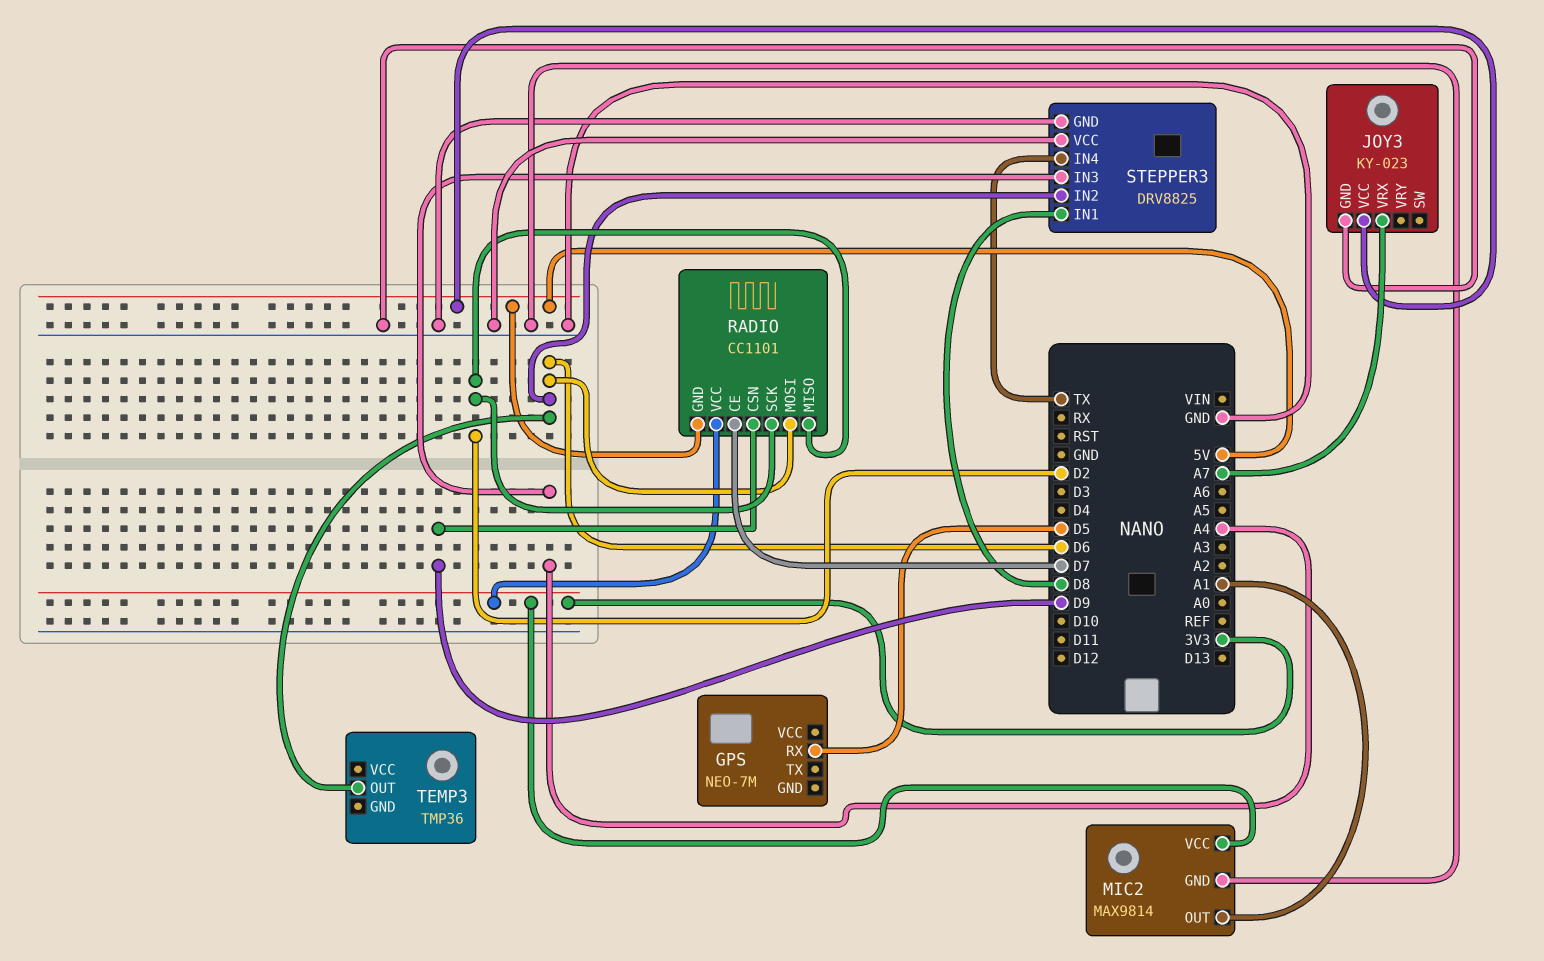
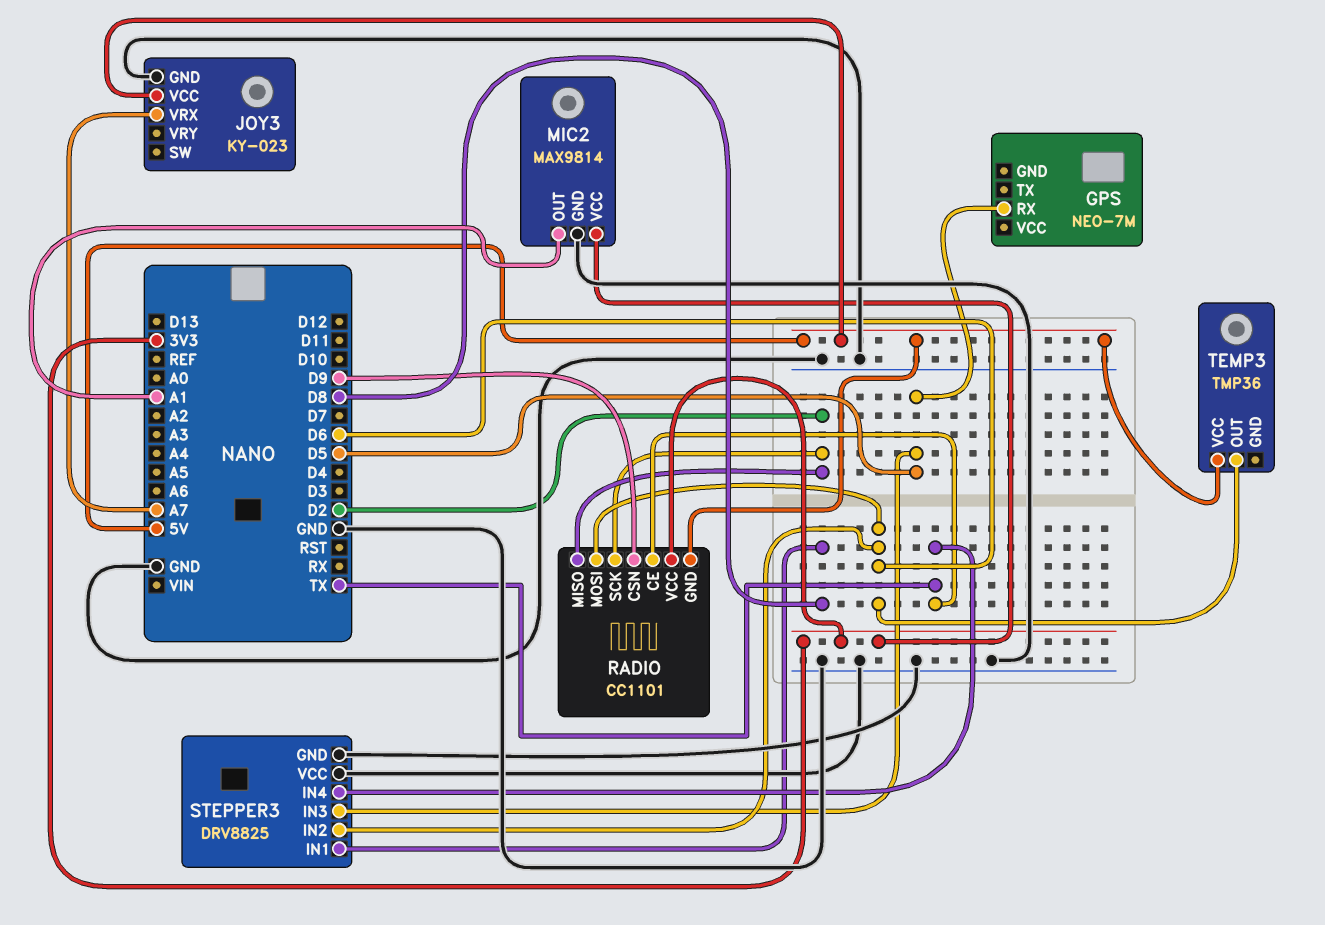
RADIO pin CE: D7 -> TX
STEPPER3 pin IN3: A4 -> D5
TEMP3 pin VCC: none -> 5V

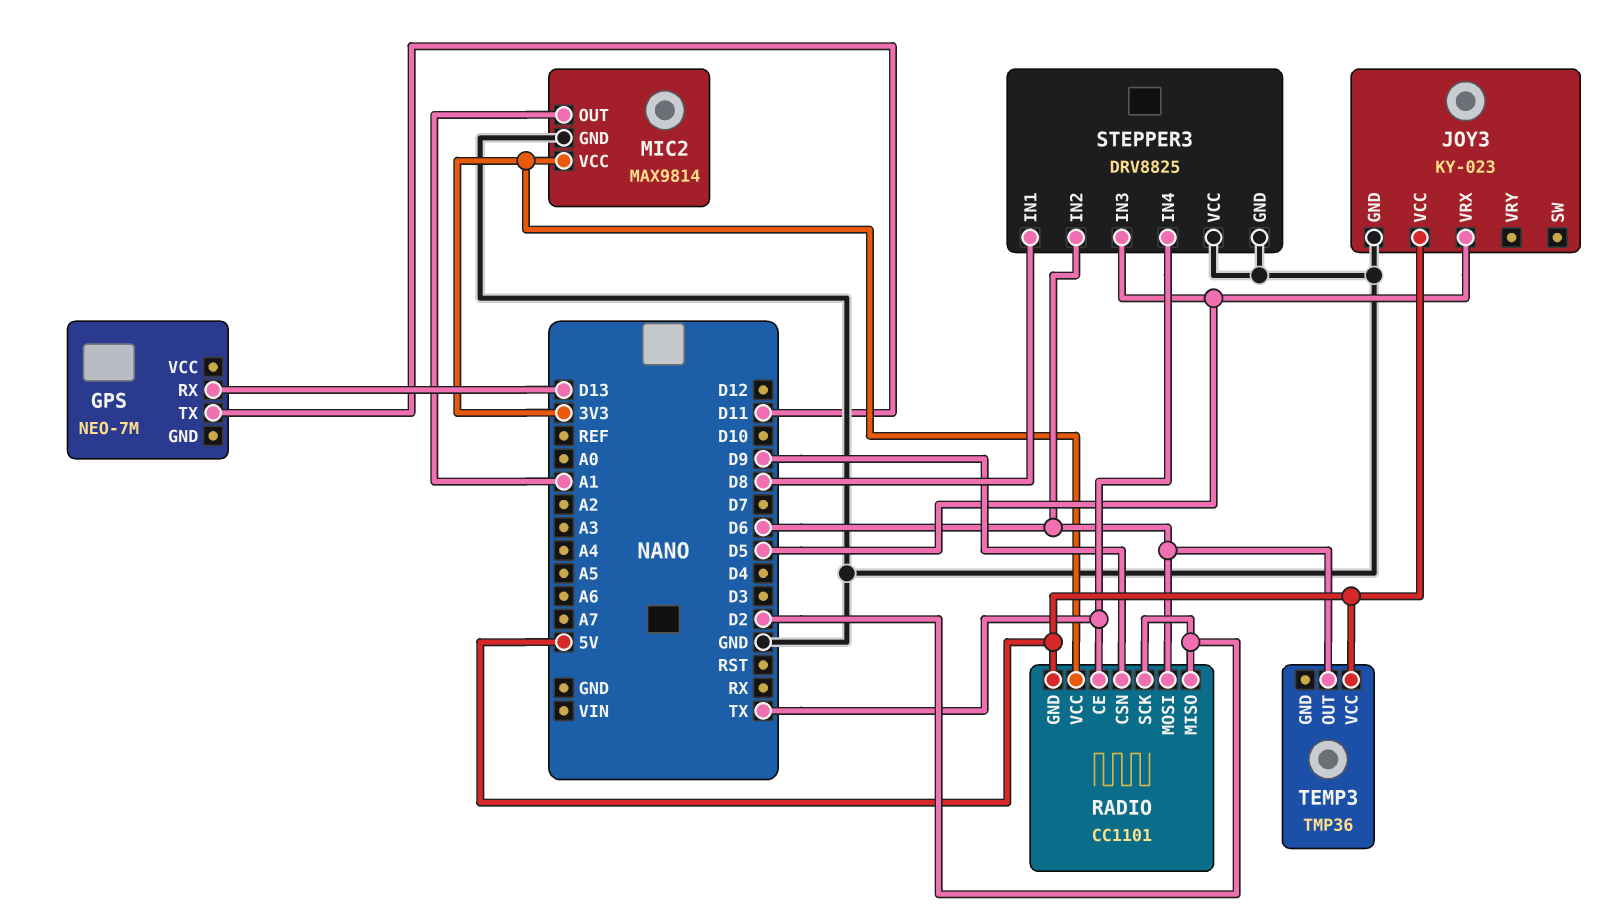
GPS pin RX: D5 -> D13
GPS pin TX: none -> D11
JOY3 pin VRX: A7 -> D5

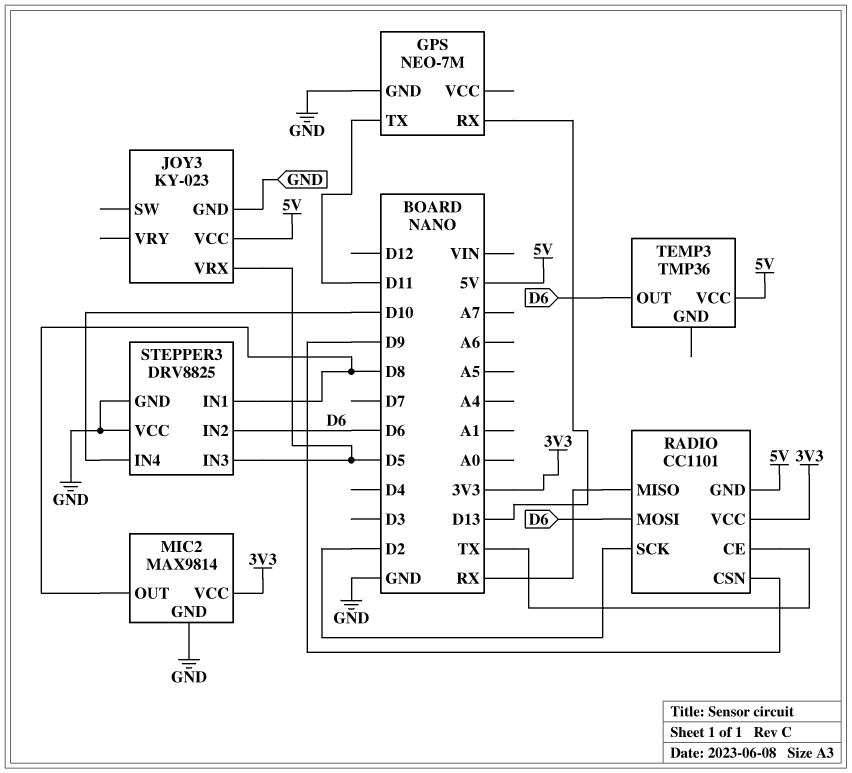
GPS pin GND: none -> GND
MIC2 pin OUT: A1 -> D8
RADIO pin MISO: D2 -> RX
STEPPER3 pin IN4: TX -> D10

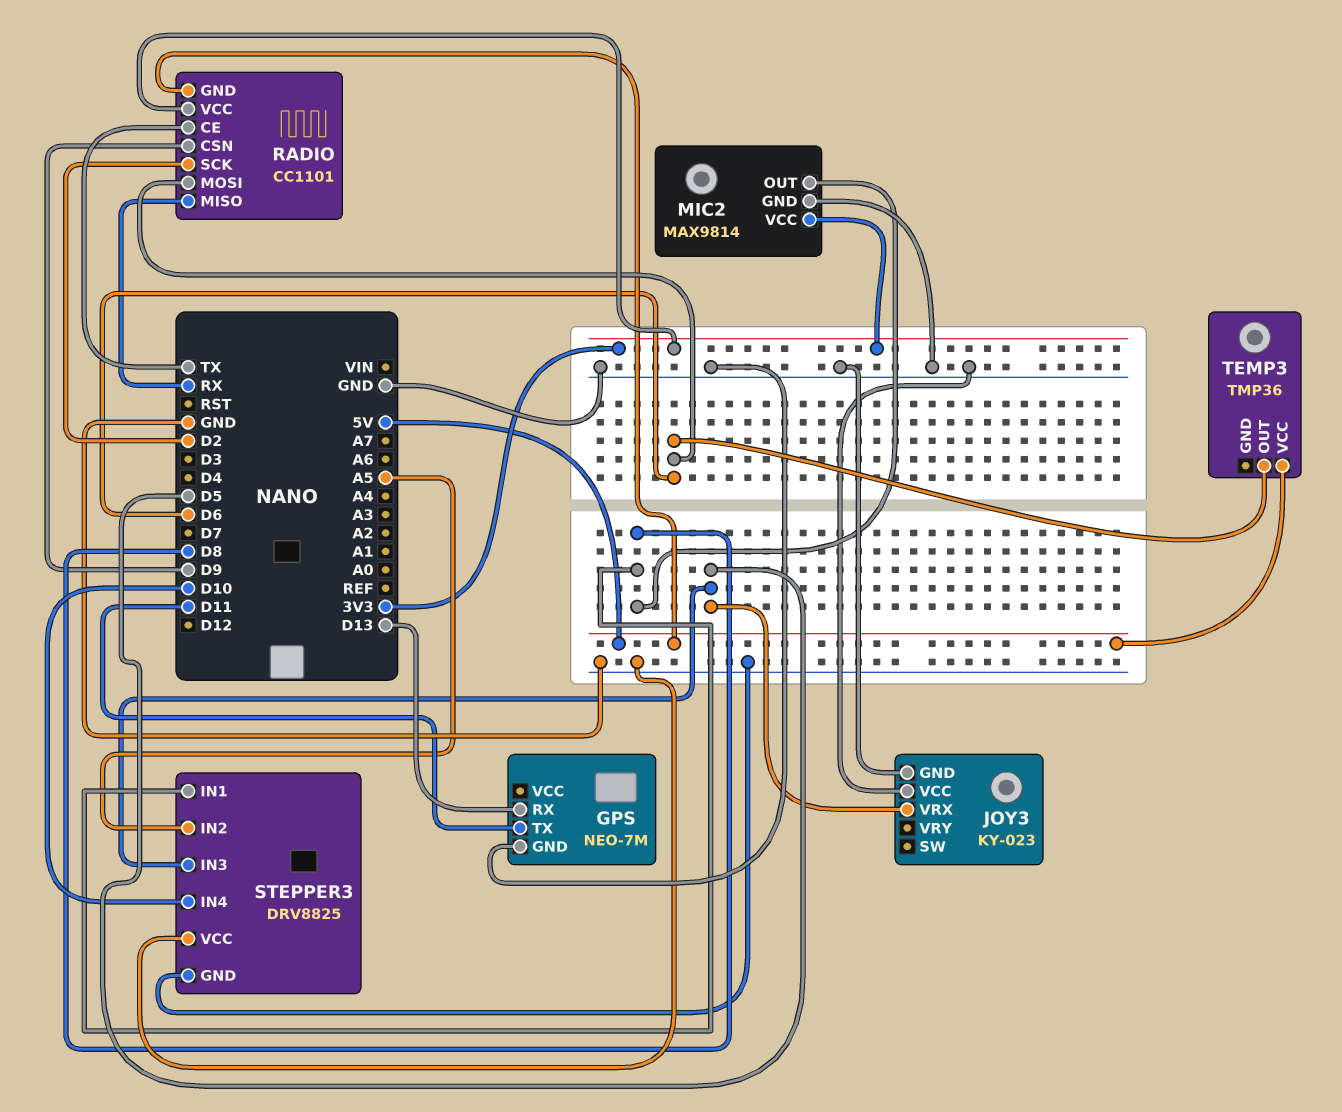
JOY3 pin VCC: 5V -> GND
STEPPER3 pin IN2: D6 -> A5

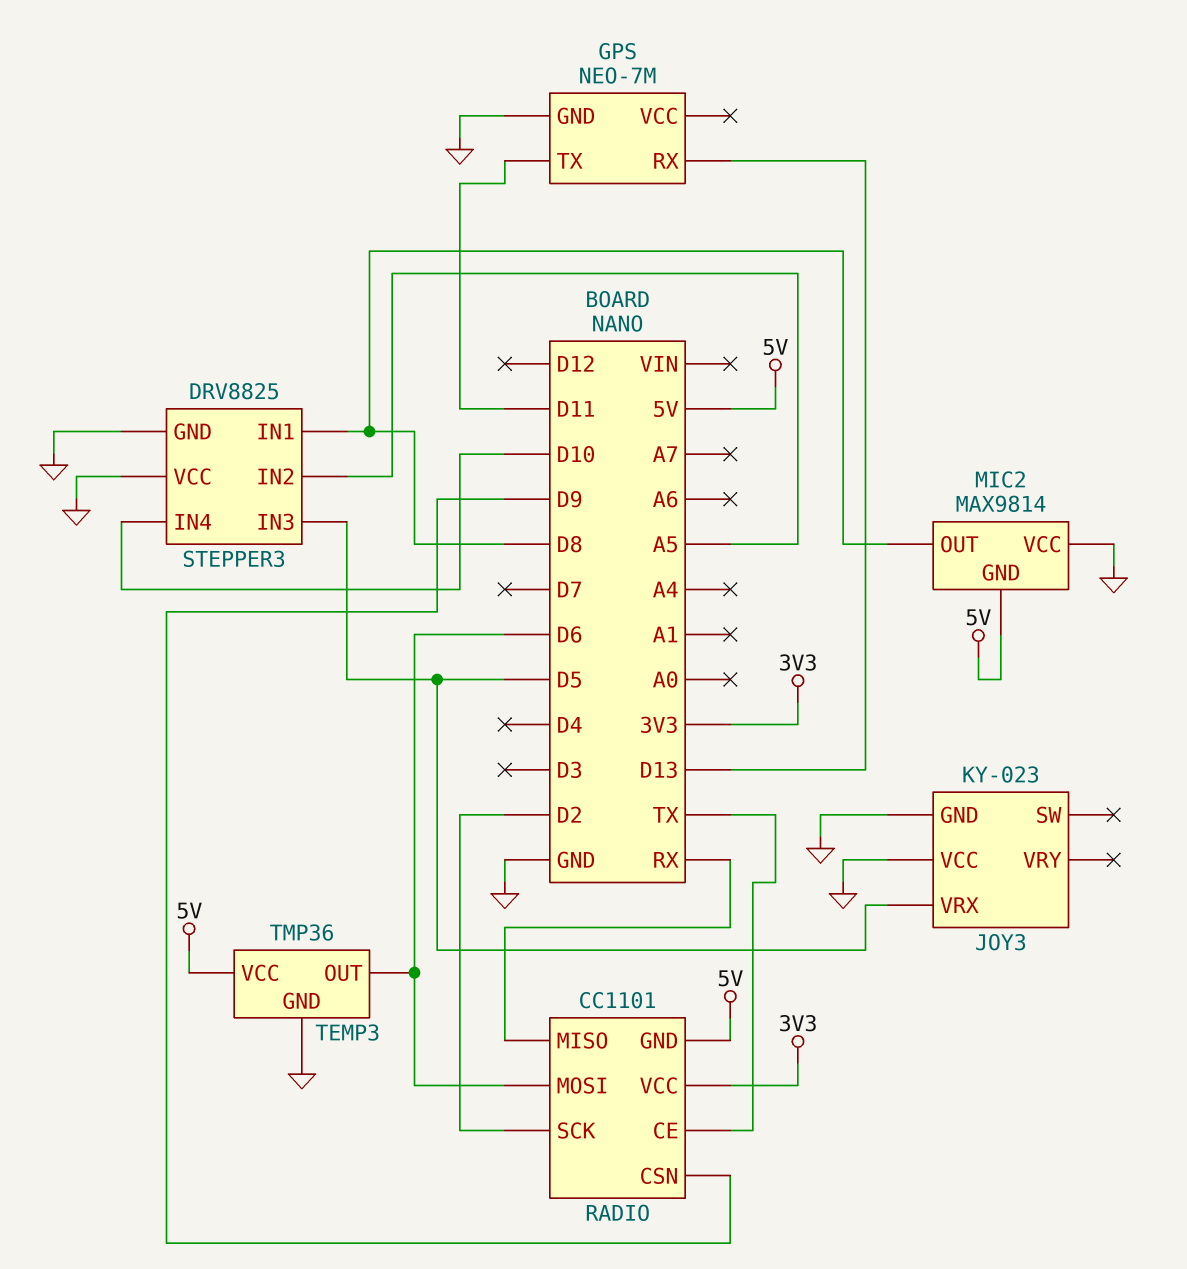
MIC2 pin GND: GND -> 5V
MIC2 pin VCC: 3V3 -> GND
TEMP3 pin GND: none -> GND

